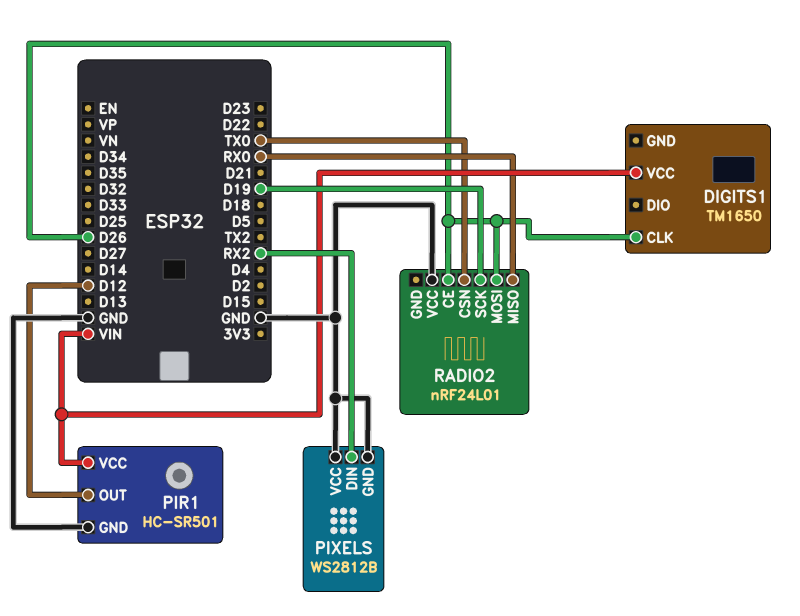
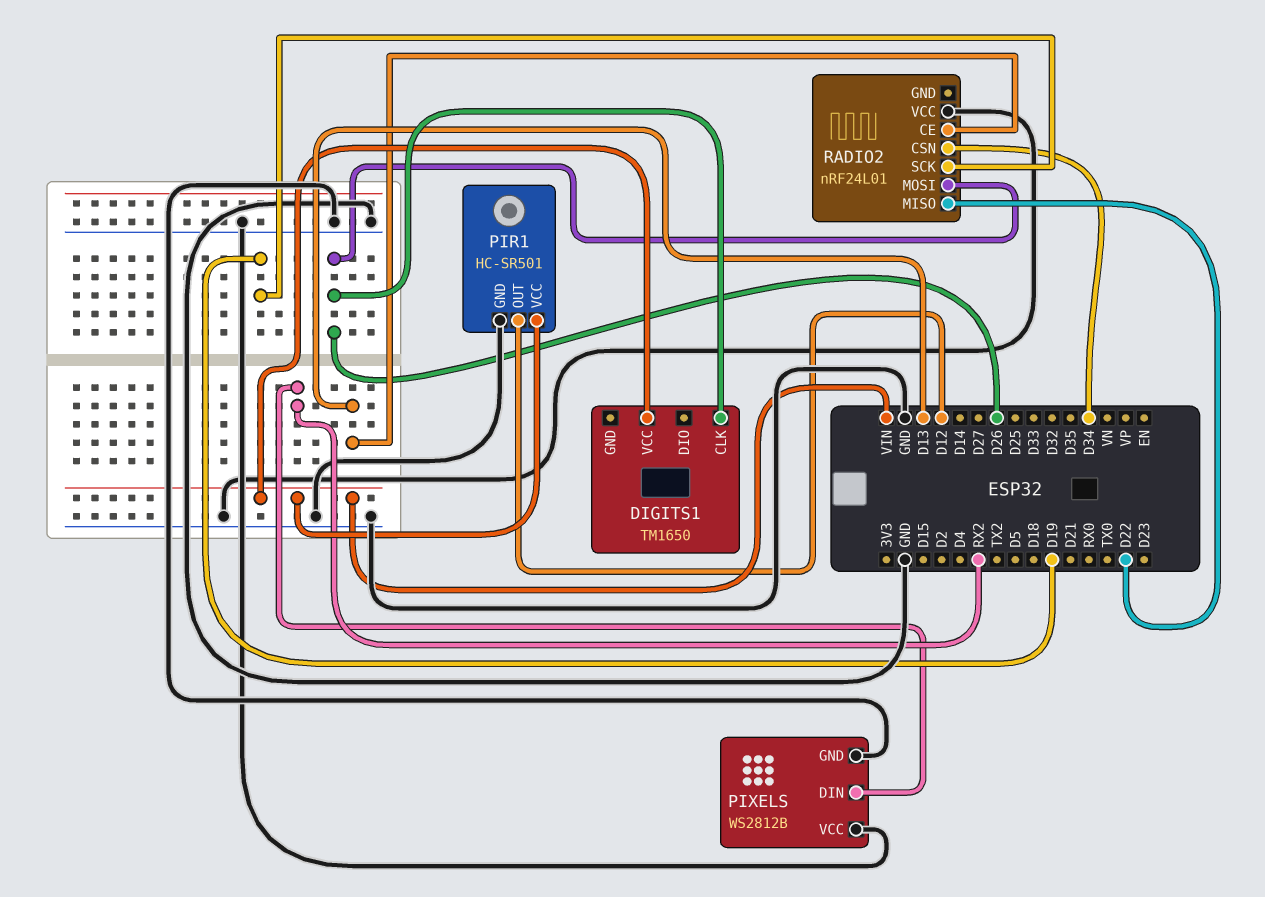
RADIO2 pin CE: D26 -> D13
RADIO2 pin CSN: TX0 -> D34
RADIO2 pin MISO: RX0 -> D22

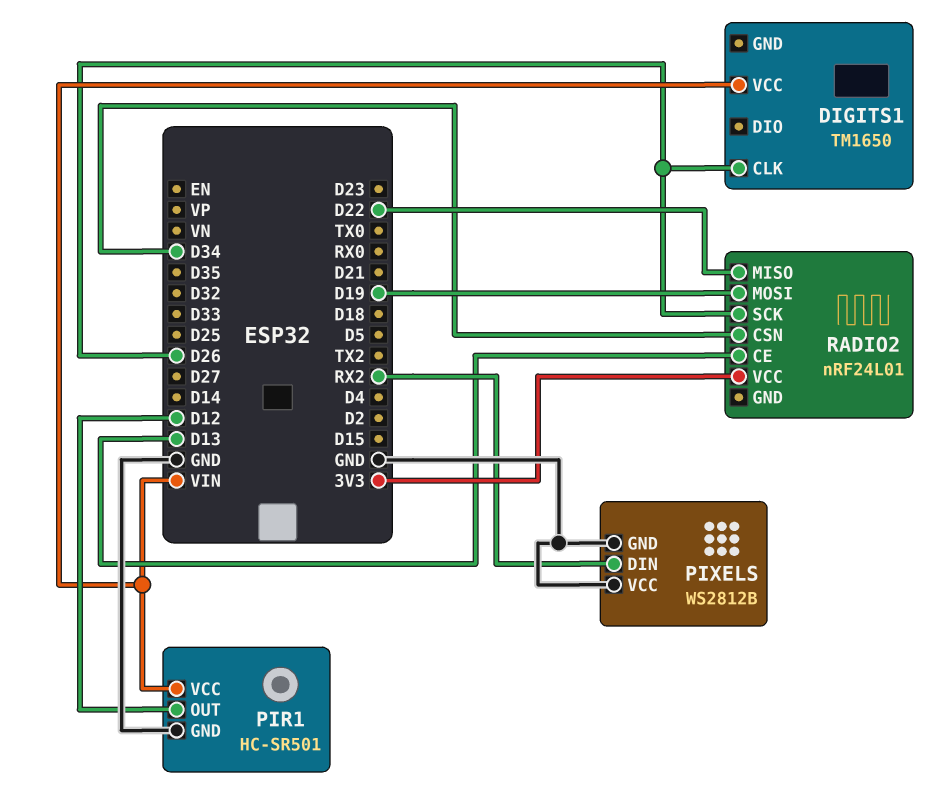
RADIO2 pin MOSI: D26 -> D19
RADIO2 pin SCK: D19 -> D26
RADIO2 pin VCC: GND -> 3V3

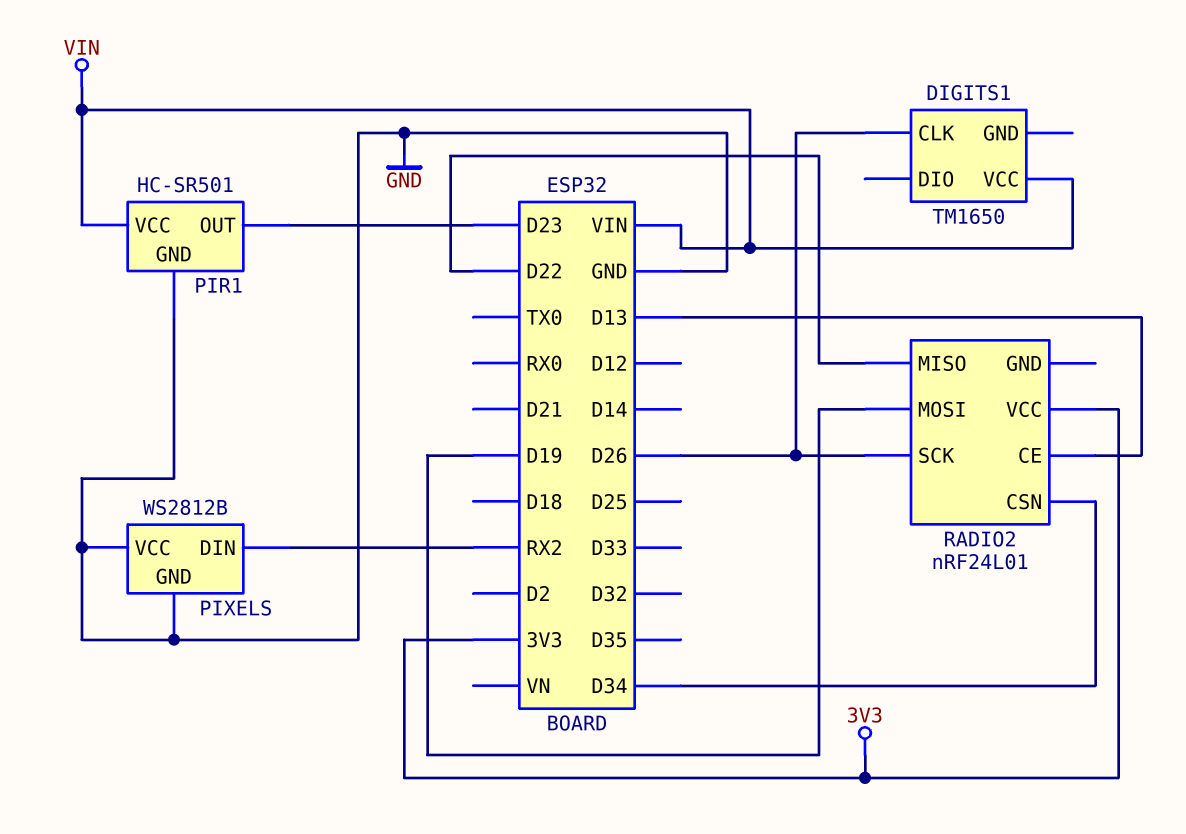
PIR1 pin OUT: D12 -> D23

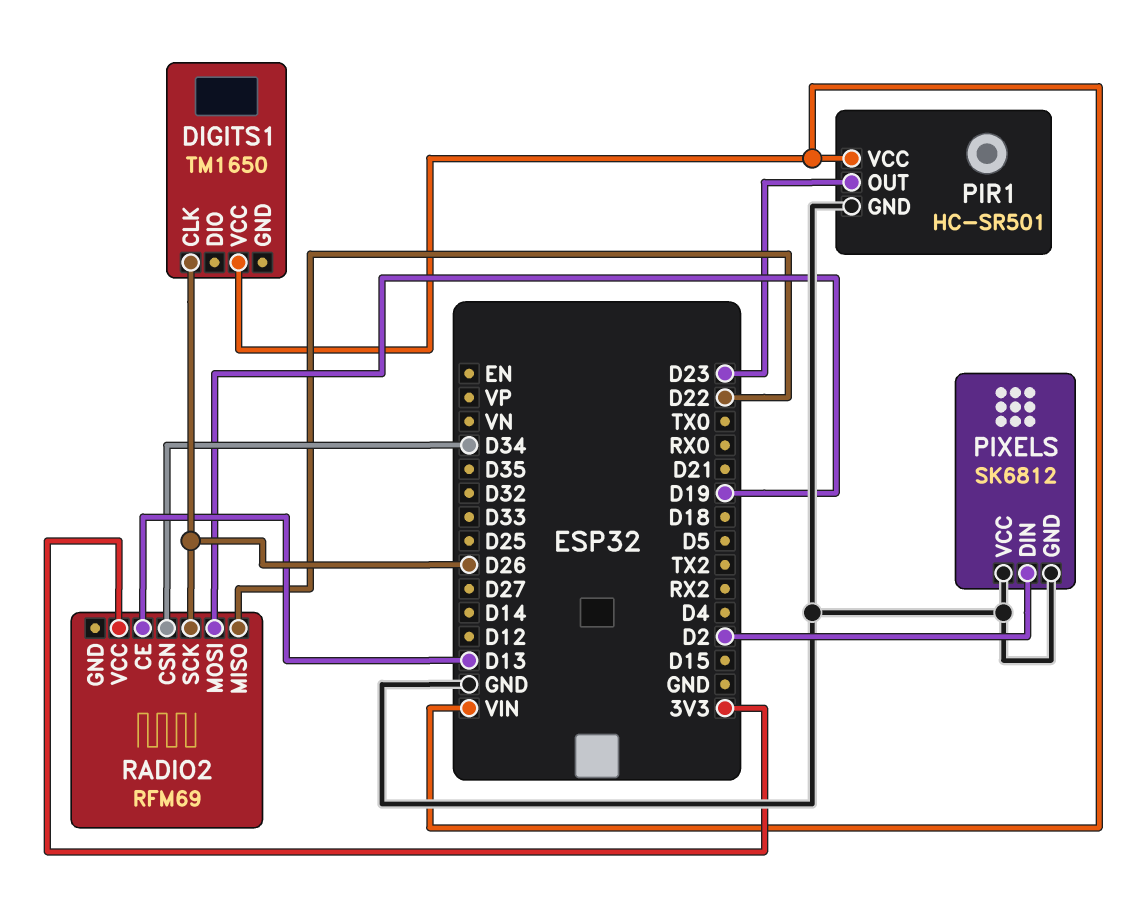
PIXELS: WS2812B -> SK6812
PIXELS pin DIN: RX2 -> D2
RADIO2: nRF24L01 -> RFM69

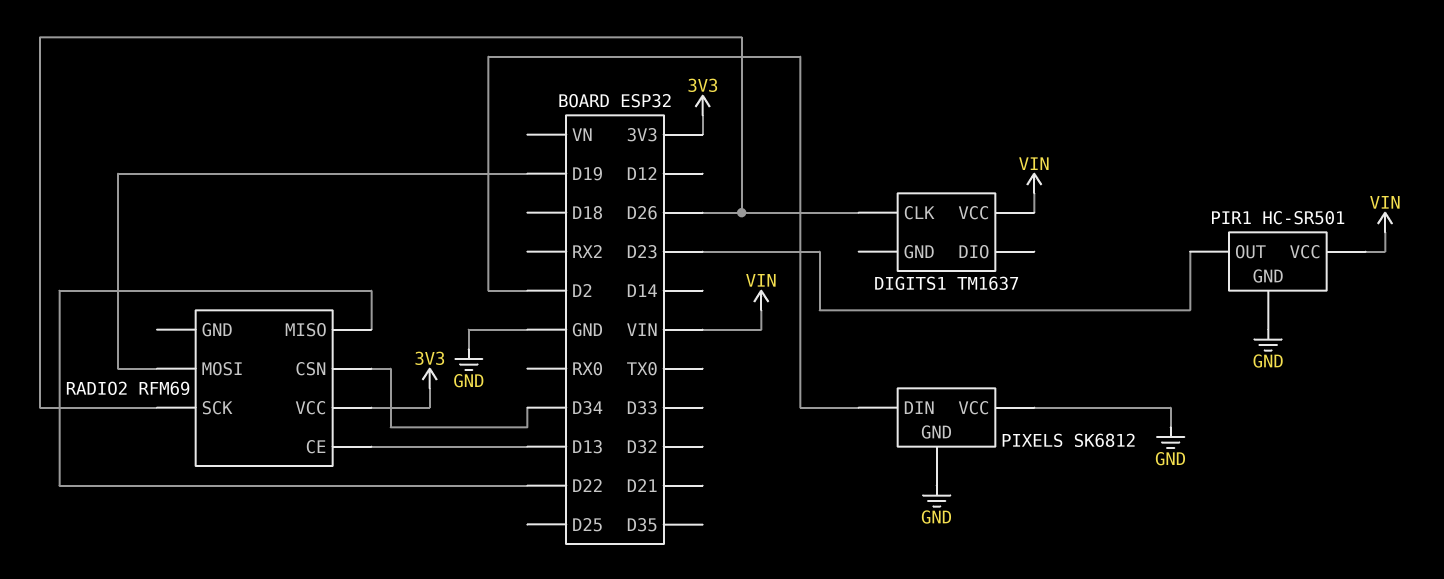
DIGITS1: TM1650 -> TM1637

